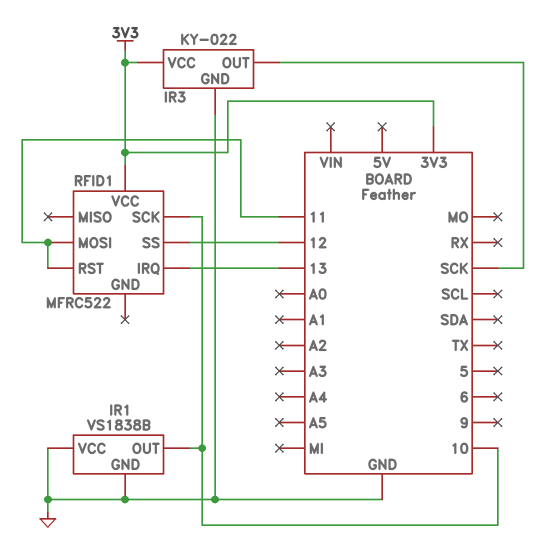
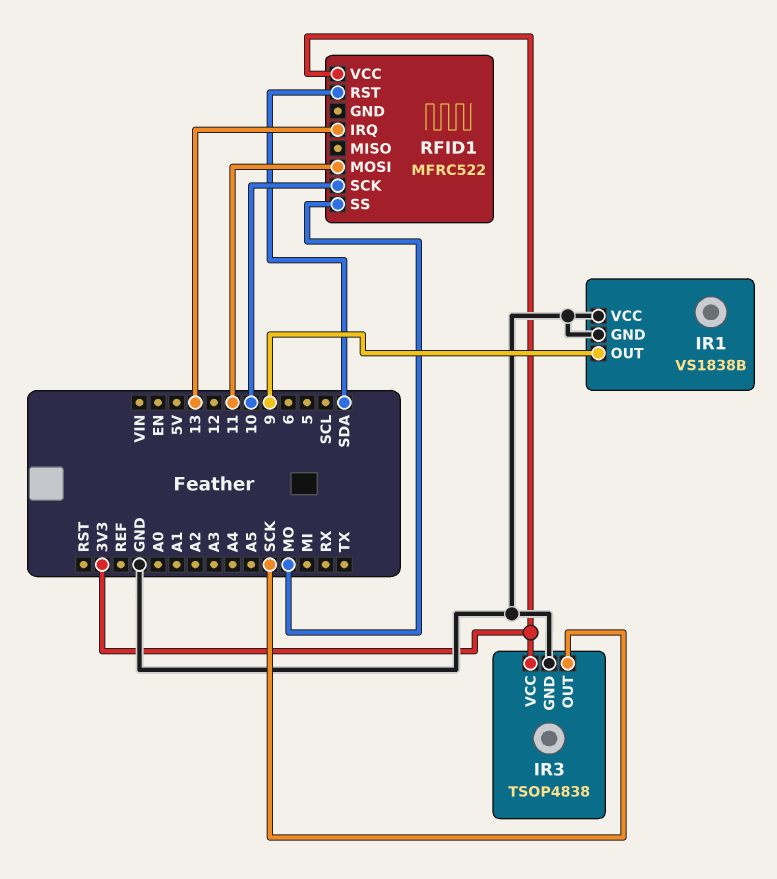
IR1 pin OUT: 10 -> 9
IR3: KY-022 -> TSOP4838
RFID1 pin RST: 11 -> SDA
RFID1 pin SS: 12 -> MO

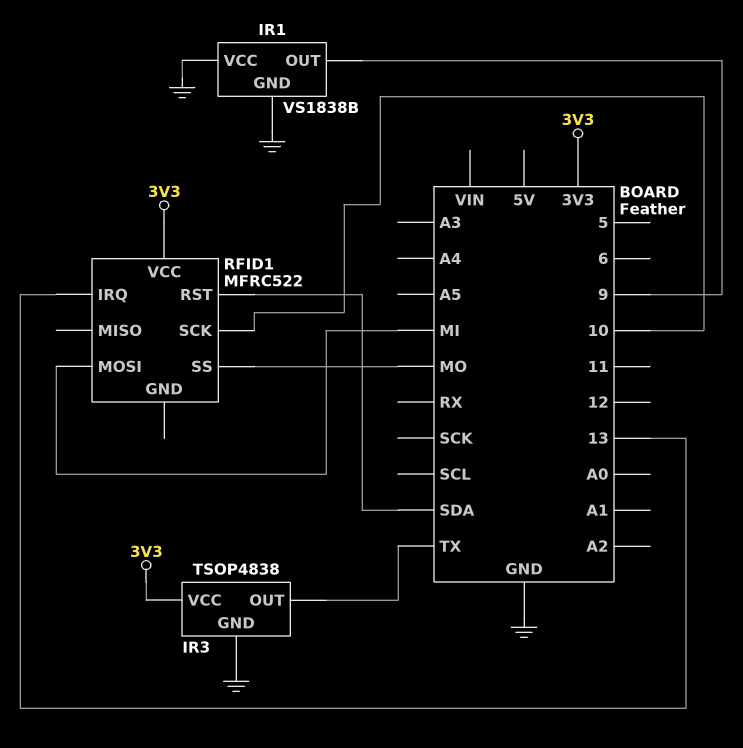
IR3 pin OUT: SCK -> TX
RFID1 pin MOSI: 11 -> MI

